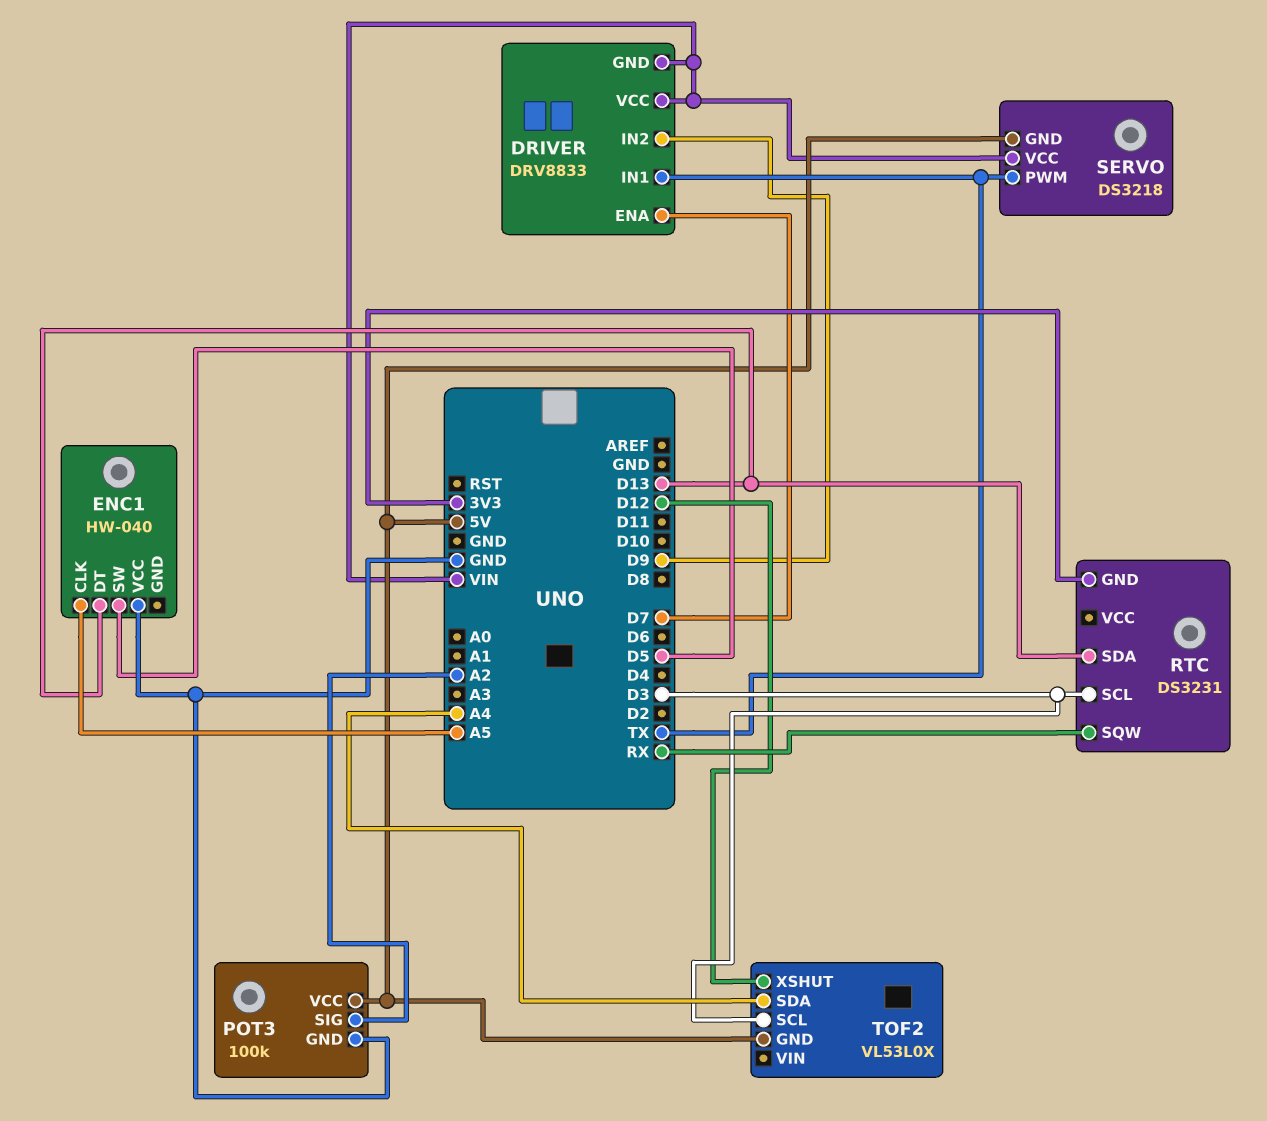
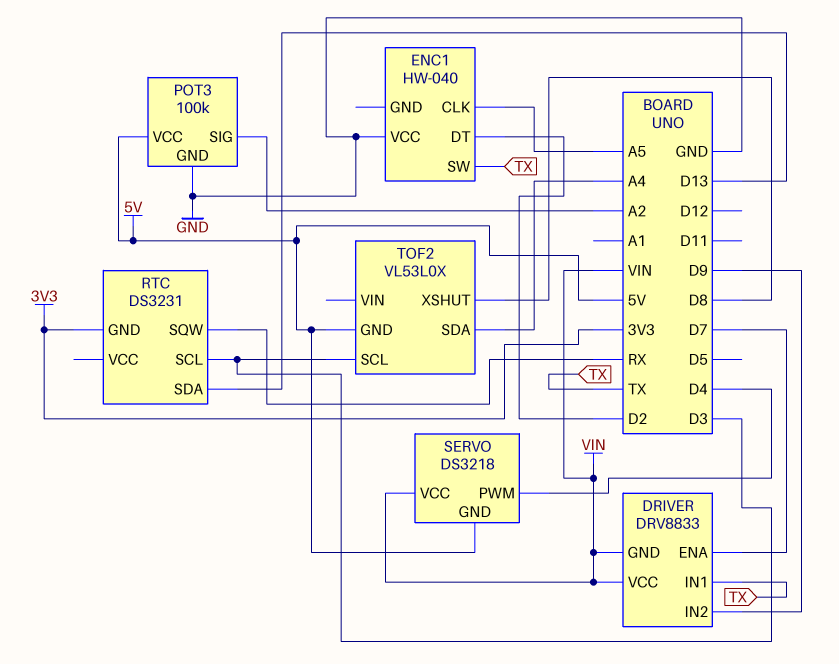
ENC1 pin DT: D13 -> D2
ENC1 pin SW: D5 -> TX
SERVO pin PWM: TX -> D4
TOF2 pin XSHUT: D12 -> D8

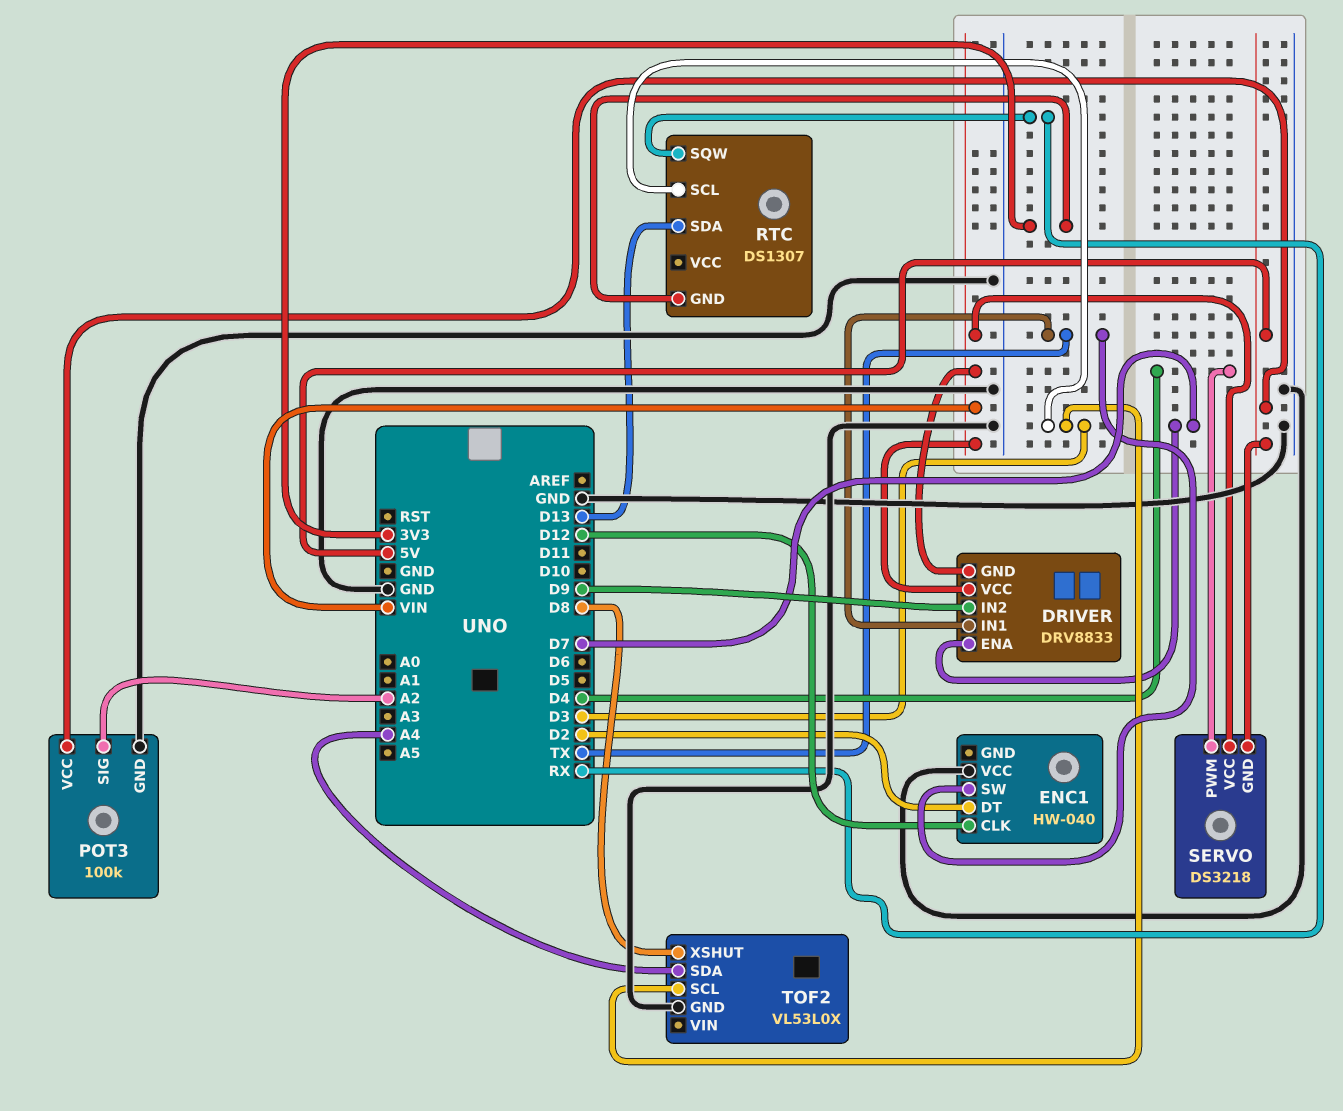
ENC1 pin CLK: A5 -> D12
RTC: DS3231 -> DS1307
TOF2 pin GND: 5V -> GND

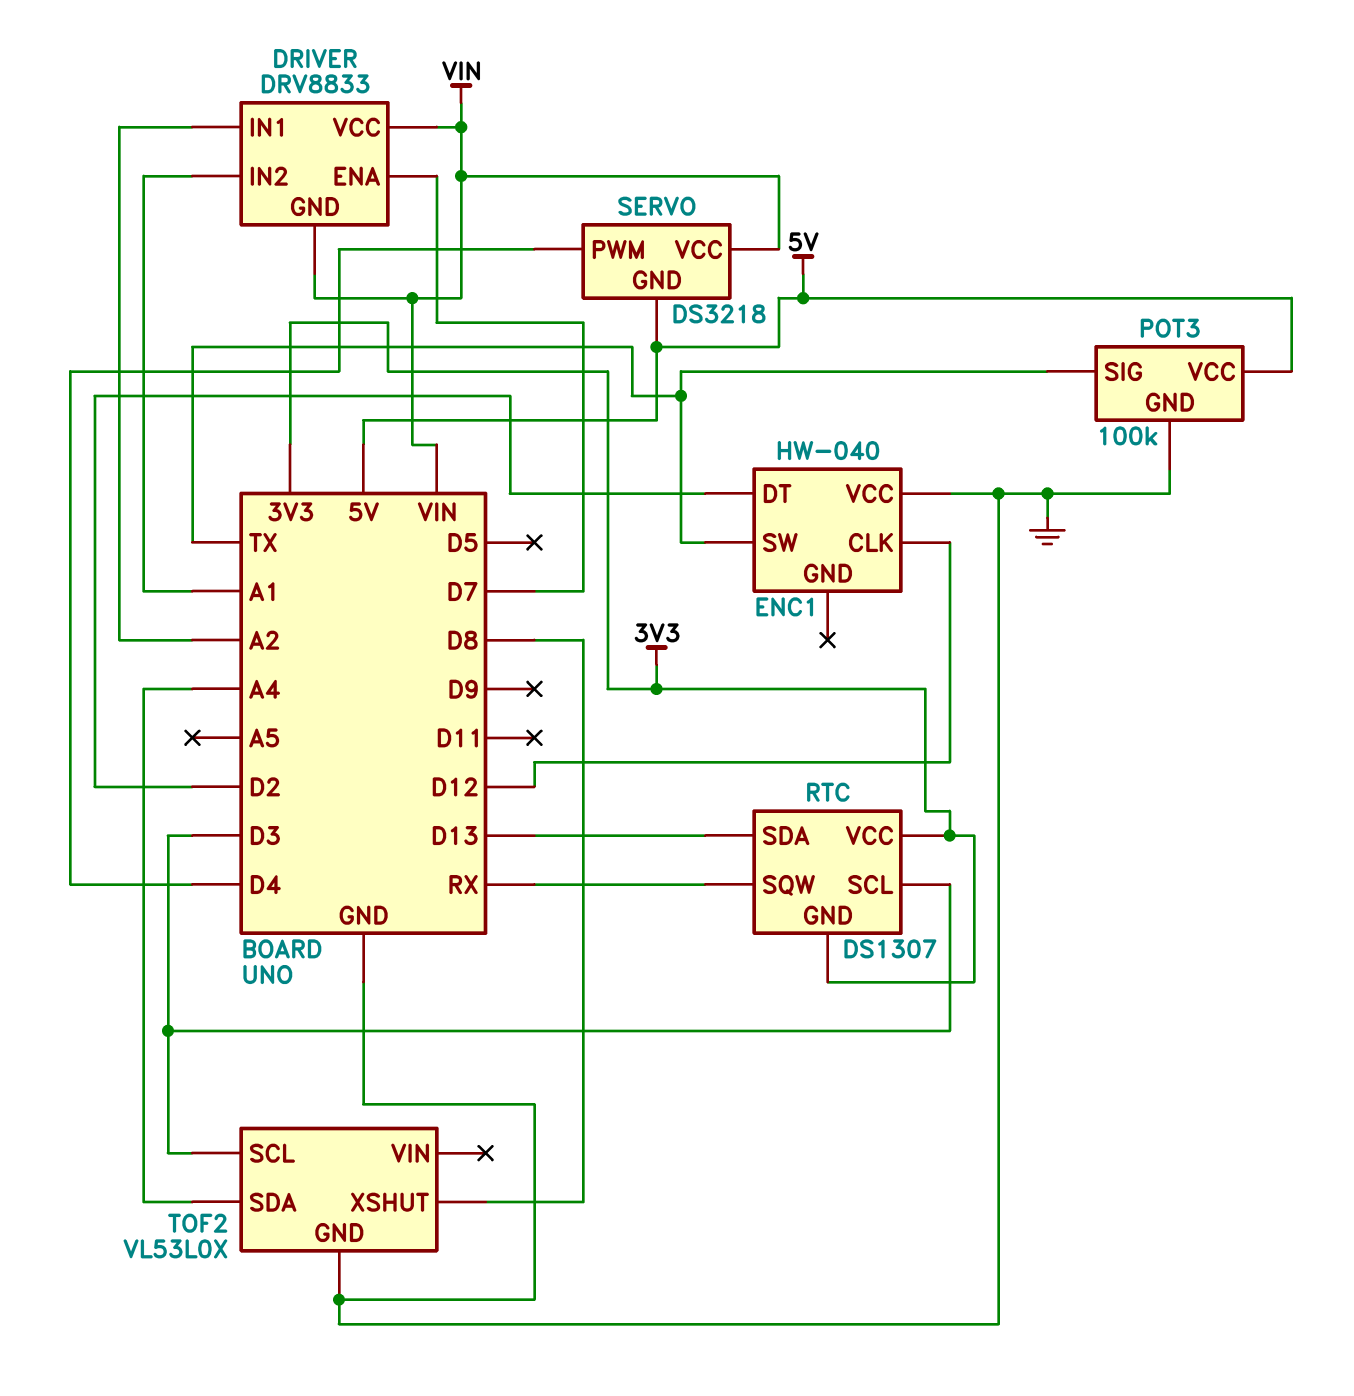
DRIVER pin IN1: TX -> A2
DRIVER pin IN2: D9 -> A1
POT3 pin SIG: A2 -> TX
RTC pin VCC: none -> 3V3

